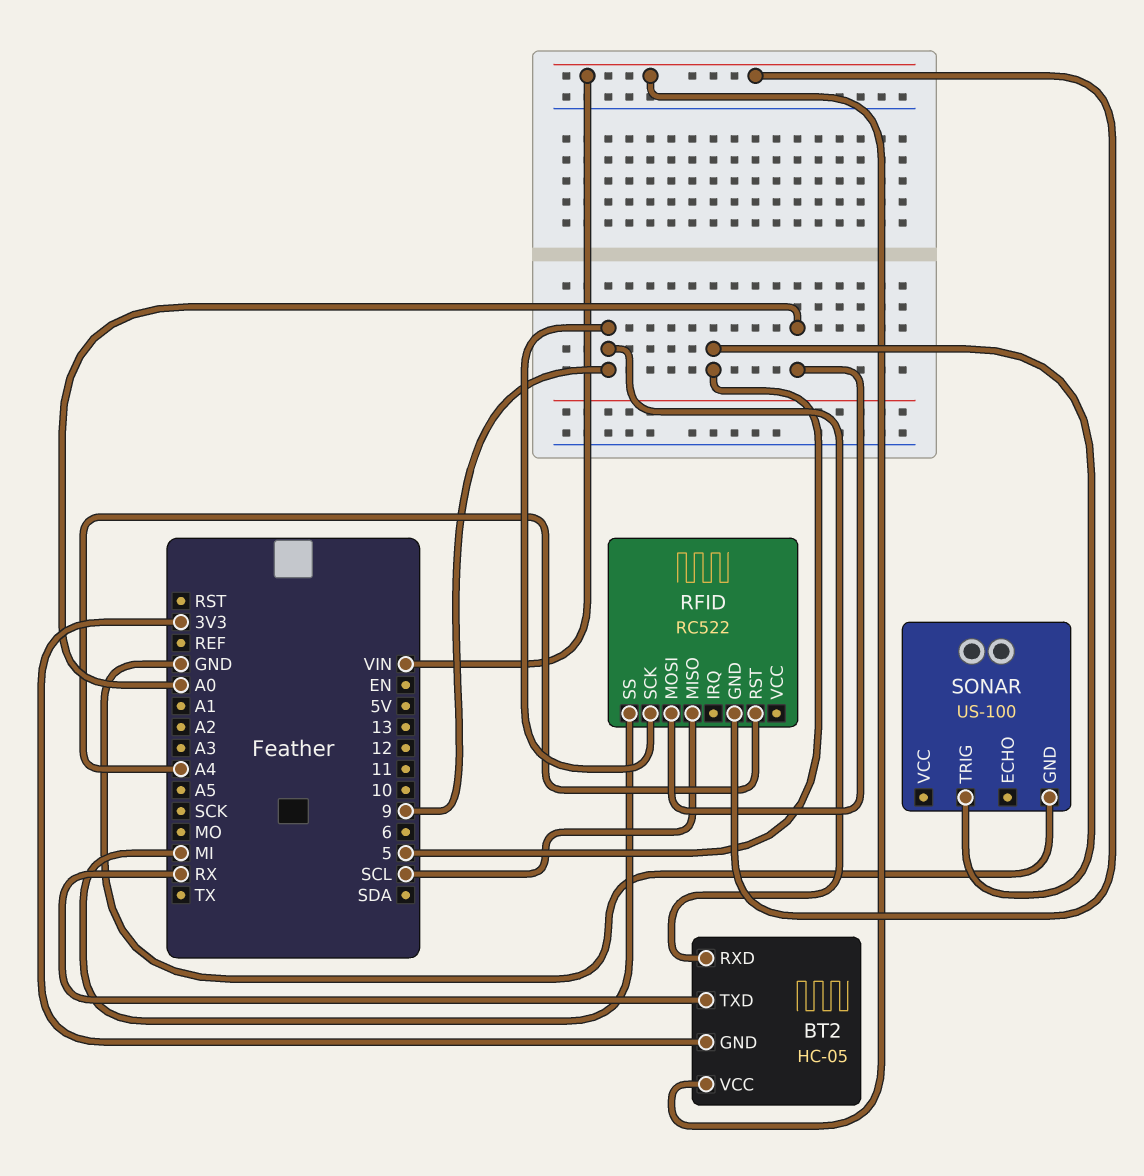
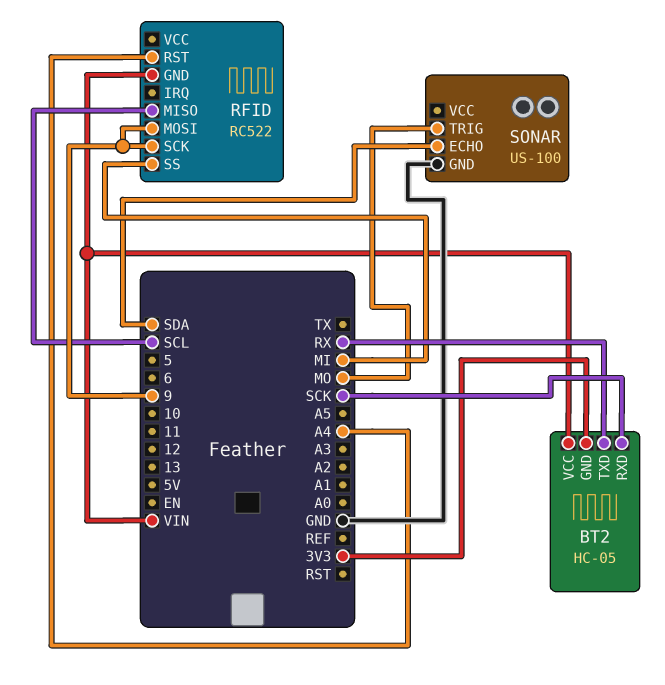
BT2 pin RXD: 9 -> SCK
RFID pin MOSI: A0 -> 9
SONAR pin ECHO: none -> SDA
SONAR pin TRIG: 5 -> MO

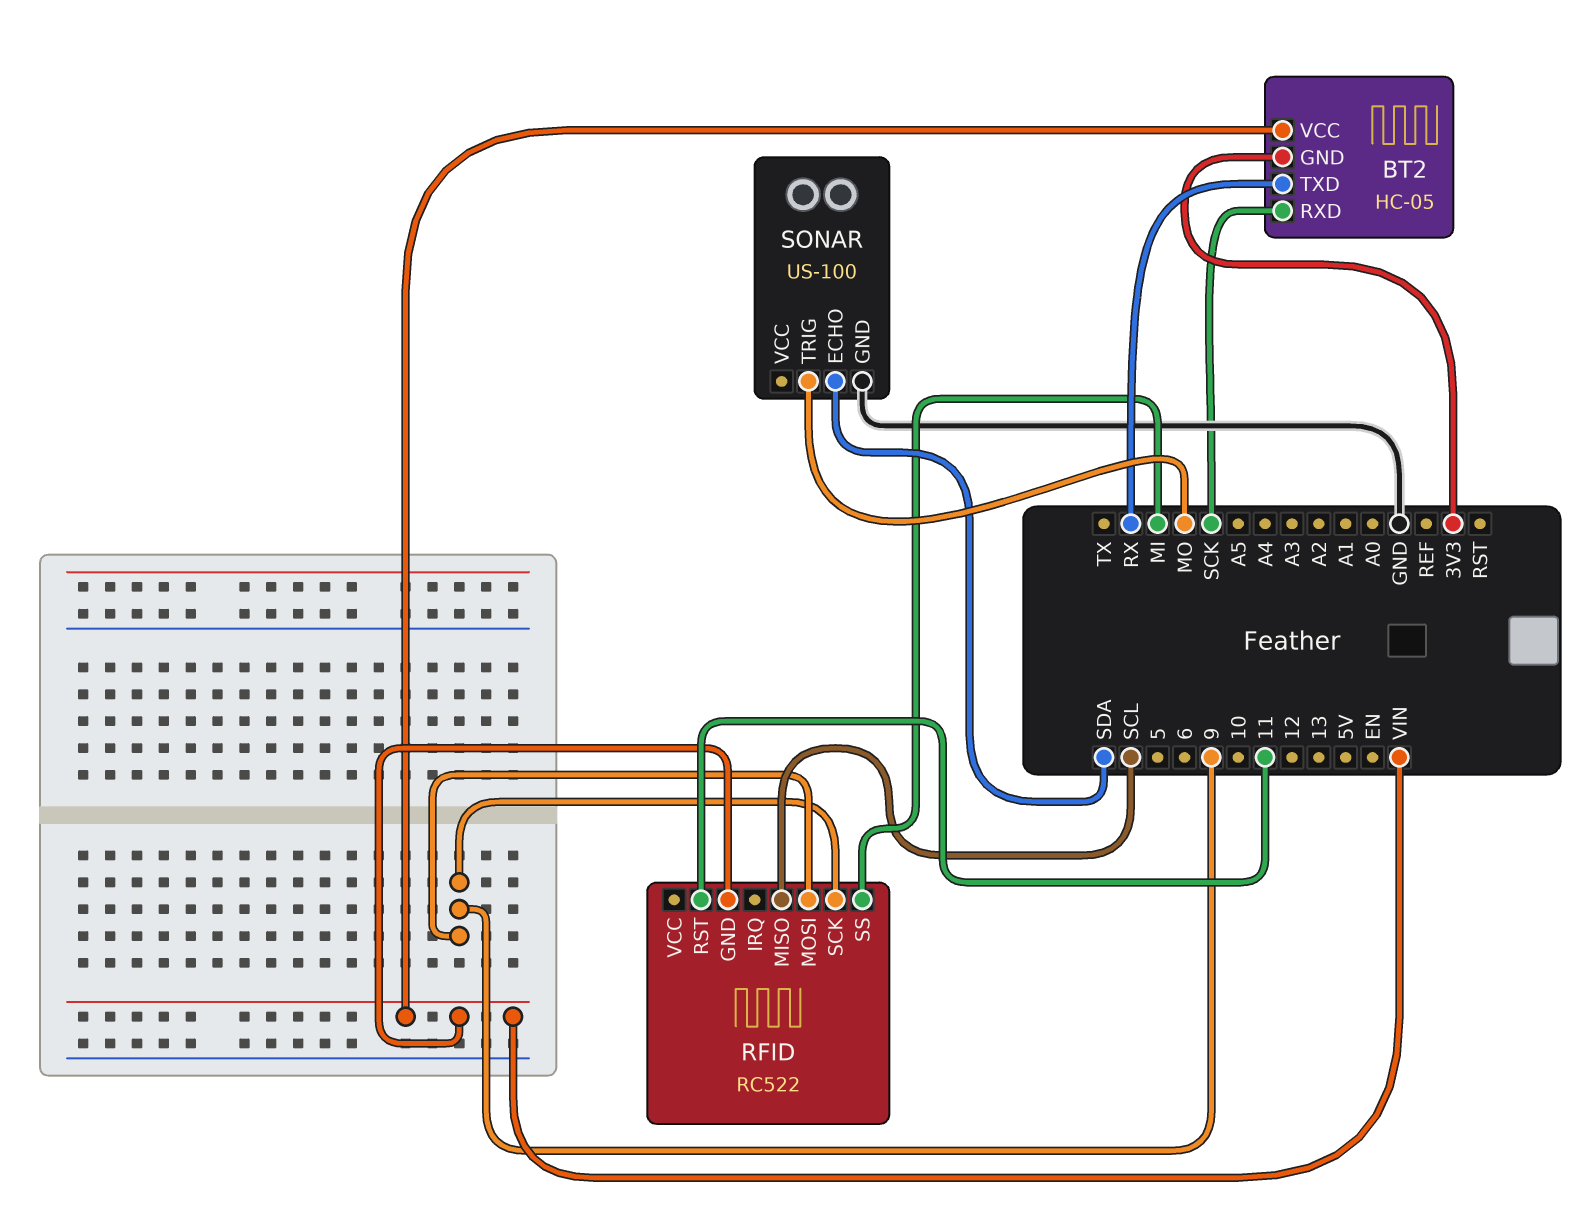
RFID pin RST: A4 -> 11

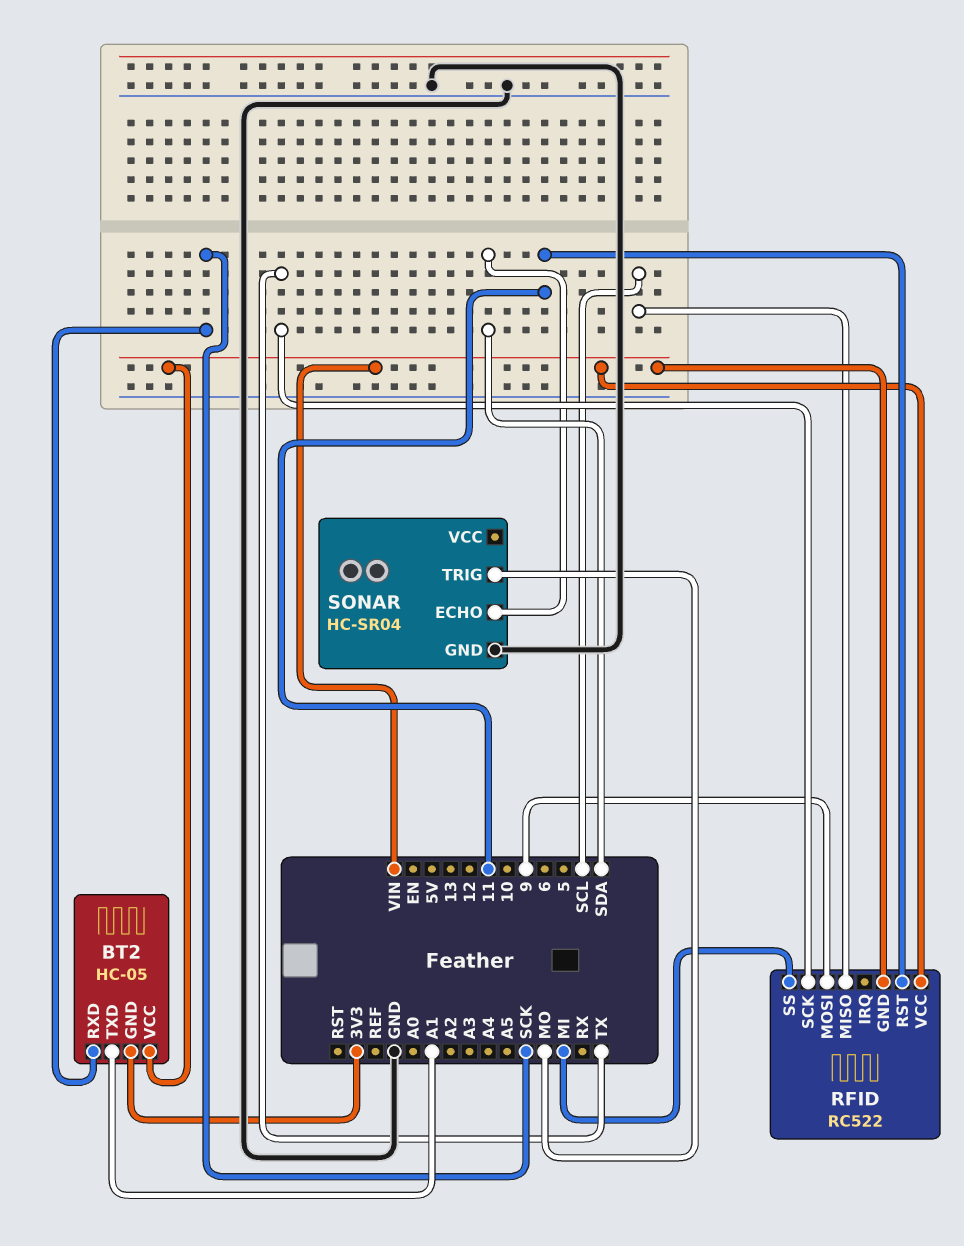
BT2 pin TXD: RX -> A1
RFID pin SCK: 9 -> TX
RFID pin VCC: none -> VIN
SONAR: US-100 -> HC-SR04

